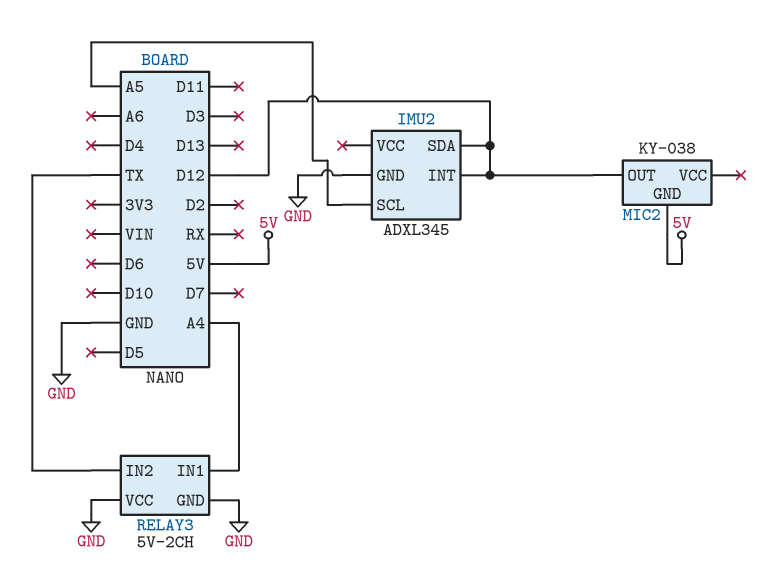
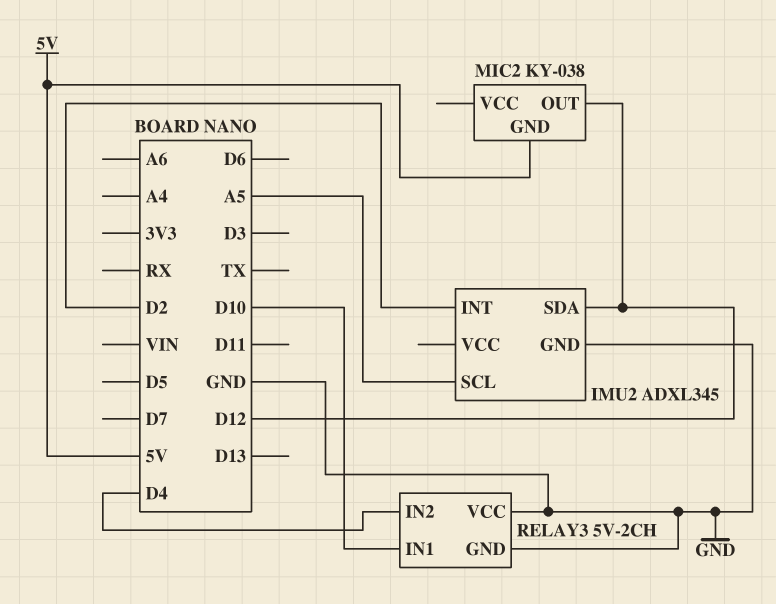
IMU2 pin INT: D12 -> D2
RELAY3 pin IN1: A4 -> D10
RELAY3 pin IN2: TX -> D4

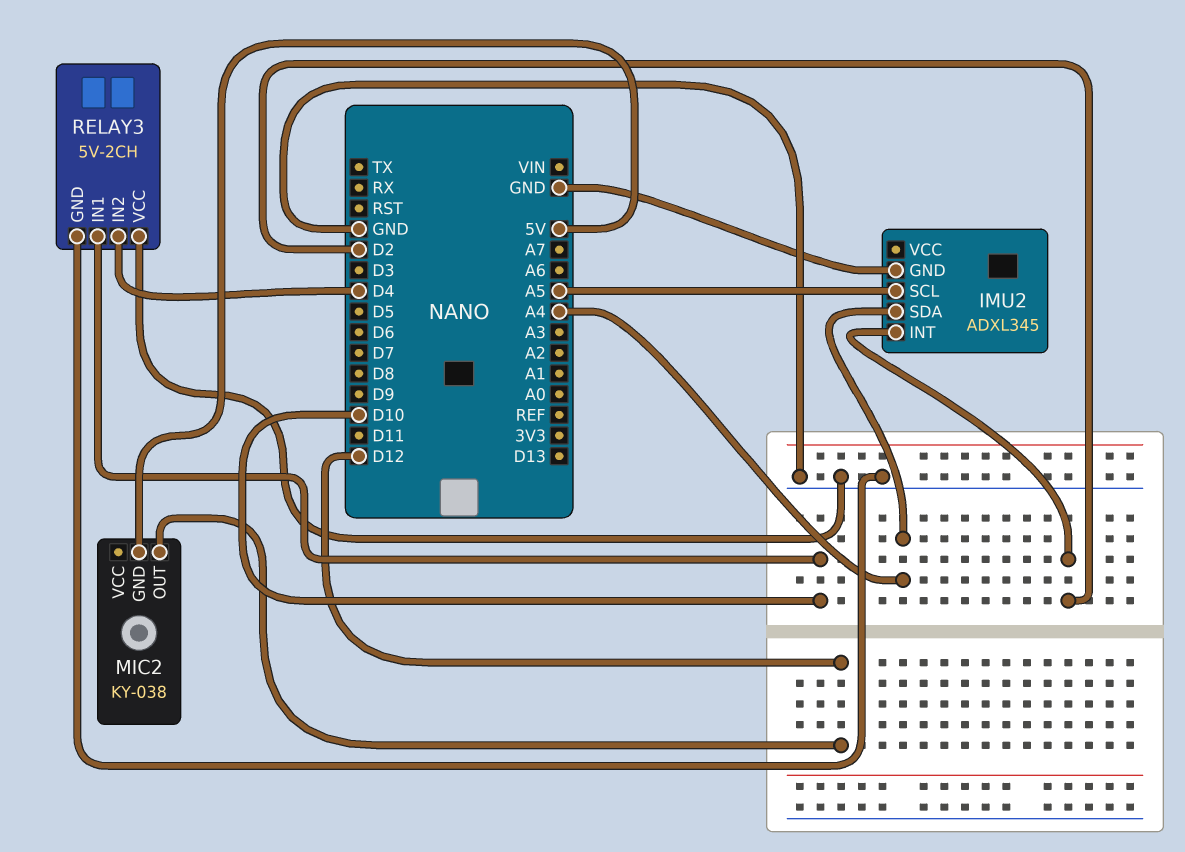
IMU2 pin SDA: D12 -> A4

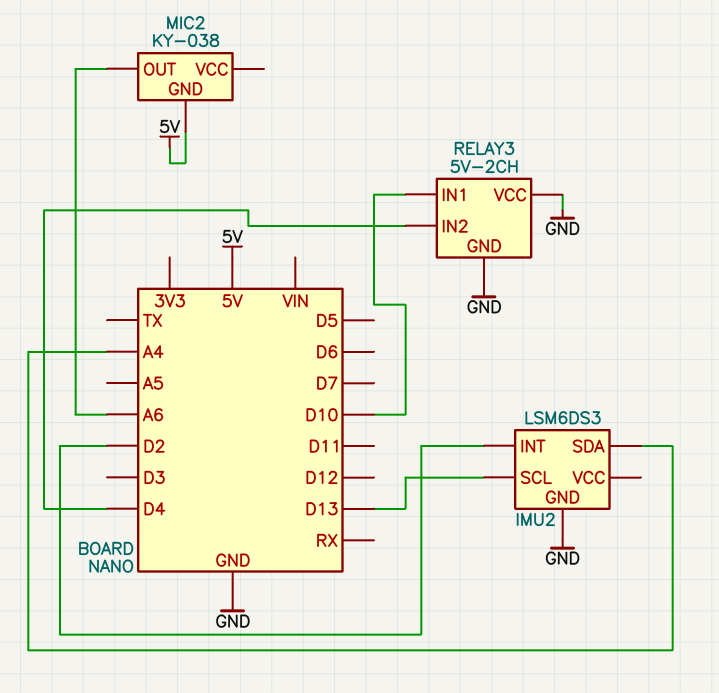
IMU2: ADXL345 -> LSM6DS3
IMU2 pin SCL: A5 -> D13
MIC2 pin OUT: D12 -> A6

